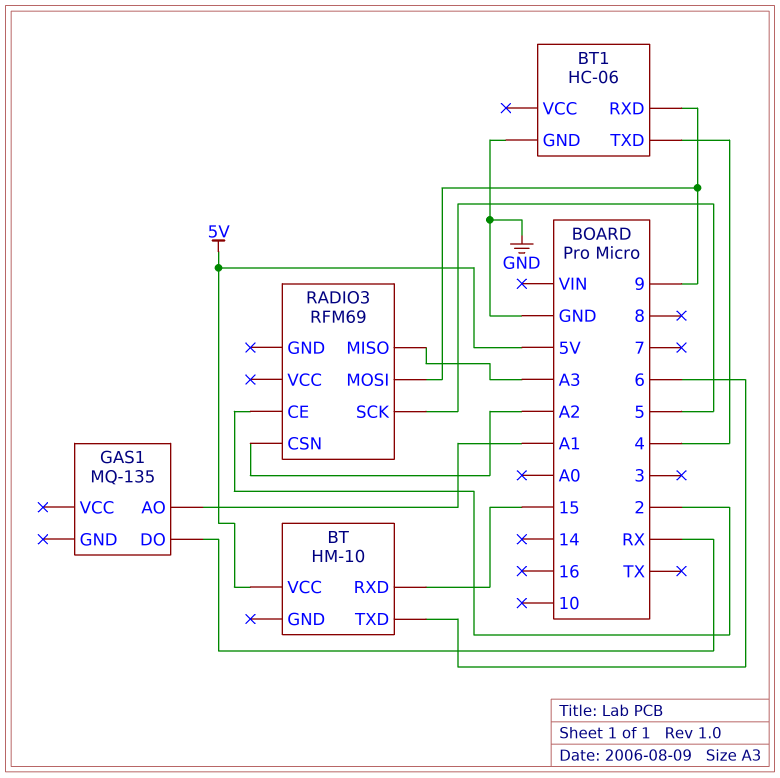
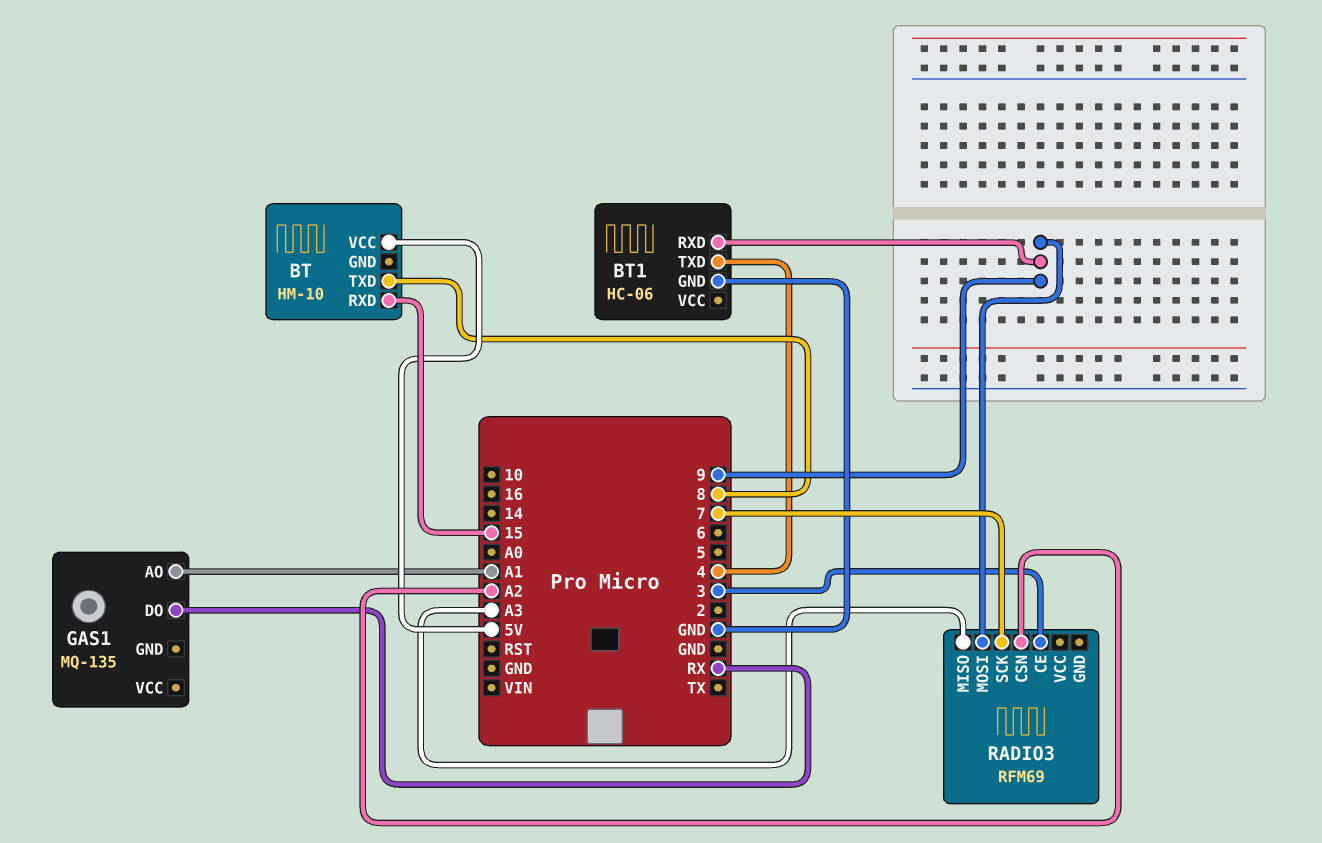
BT pin TXD: 6 -> 8
RADIO3 pin CE: 2 -> 3
RADIO3 pin SCK: 5 -> 7

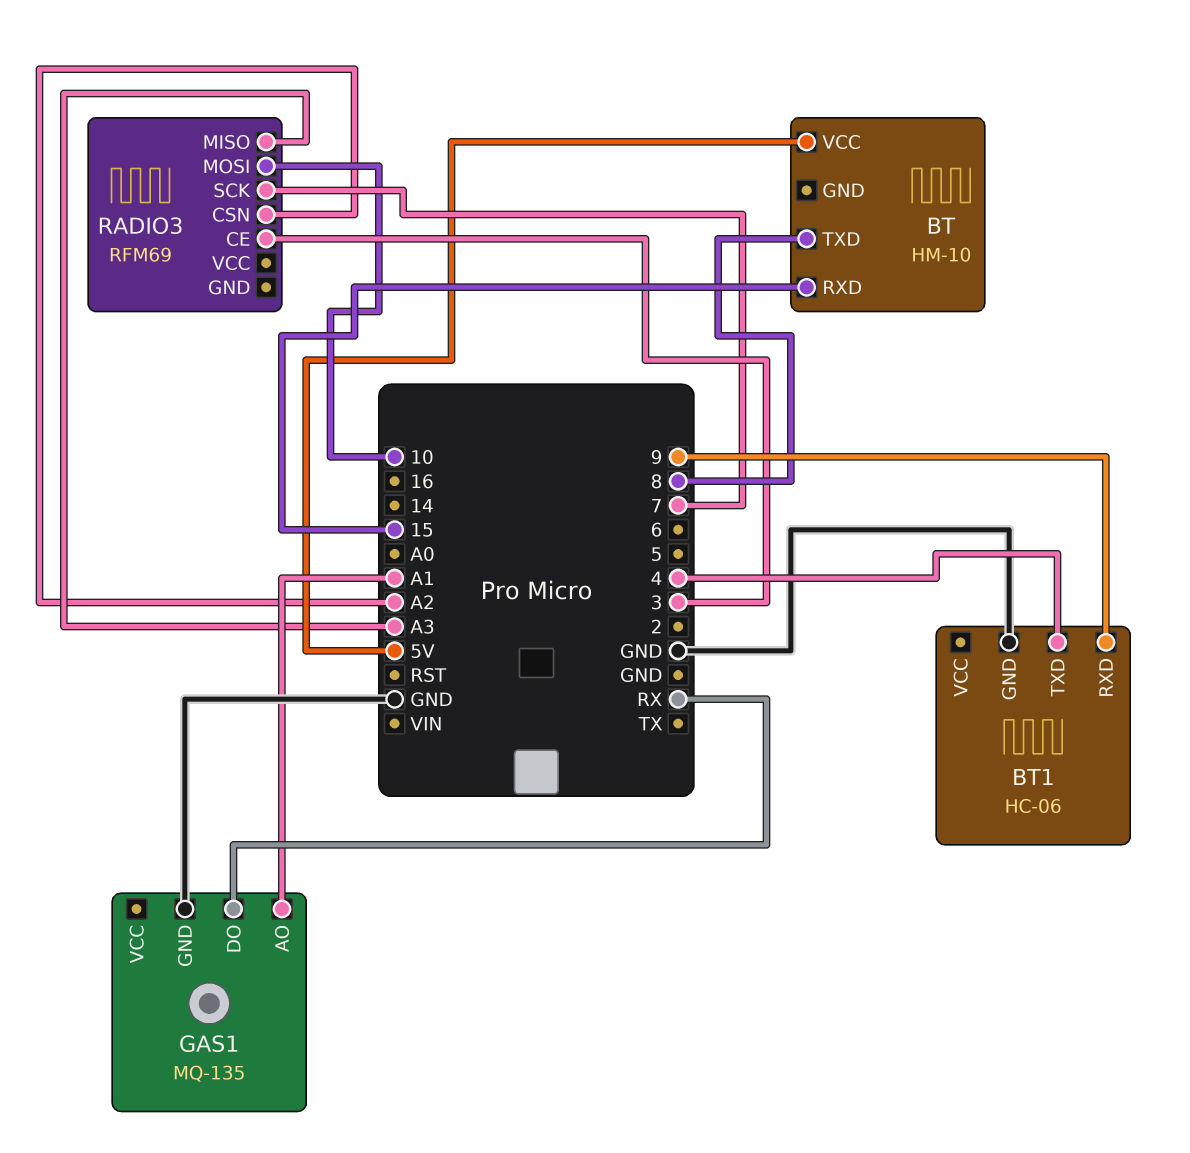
GAS1 pin GND: none -> GND
RADIO3 pin MOSI: 9 -> 10

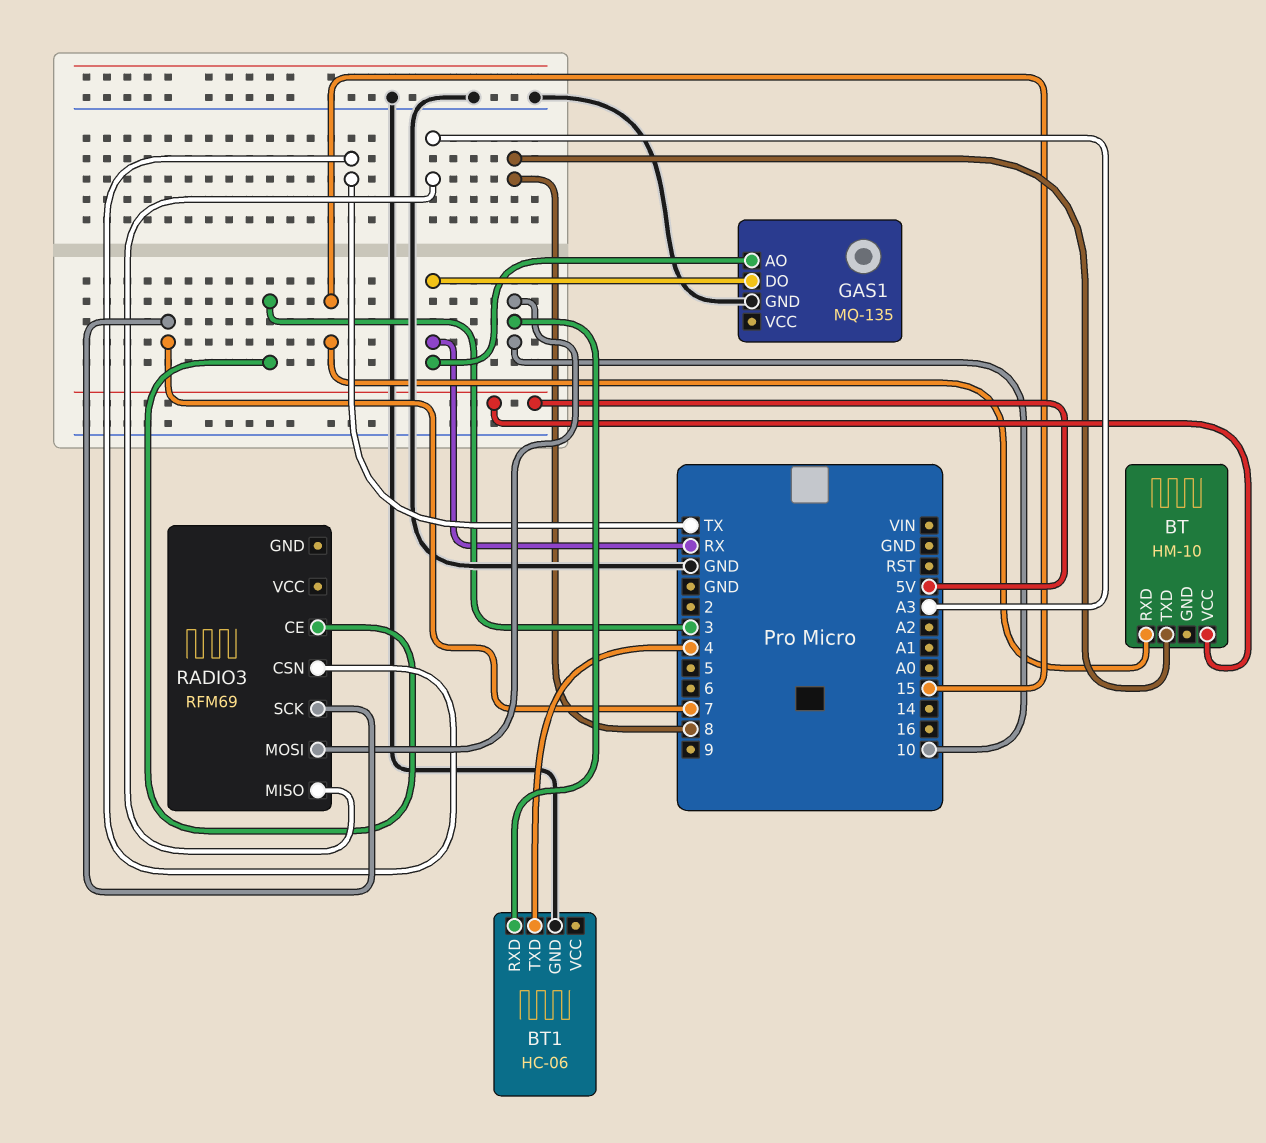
BT1 pin RXD: 9 -> 10
GAS1 pin AO: A1 -> RX
RADIO3 pin CSN: A2 -> TX

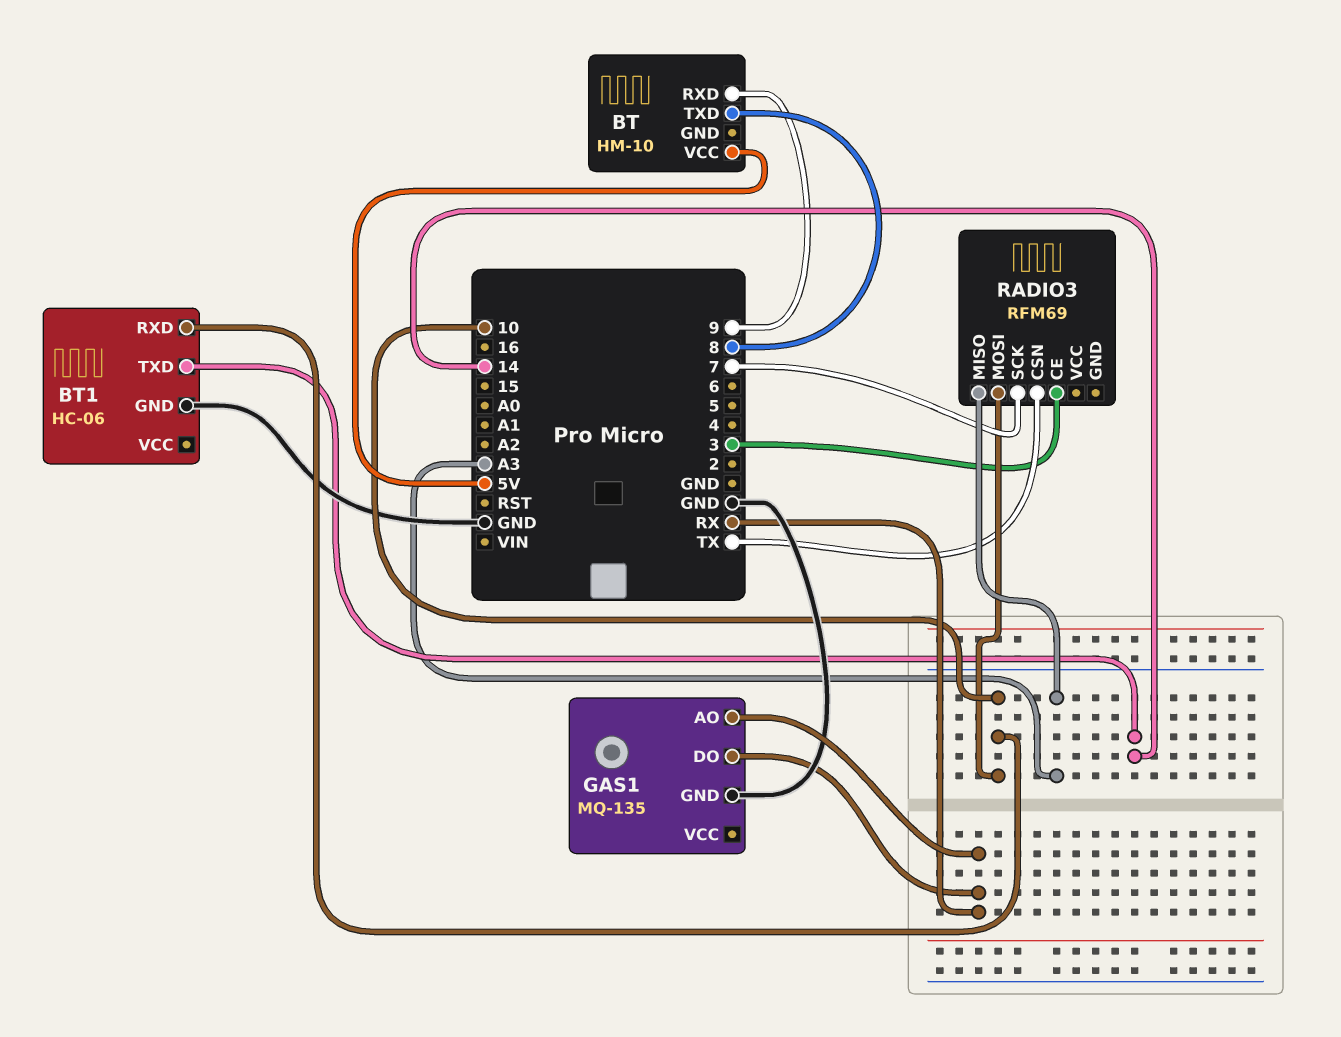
BT pin RXD: 15 -> 9
BT1 pin TXD: 4 -> 14

